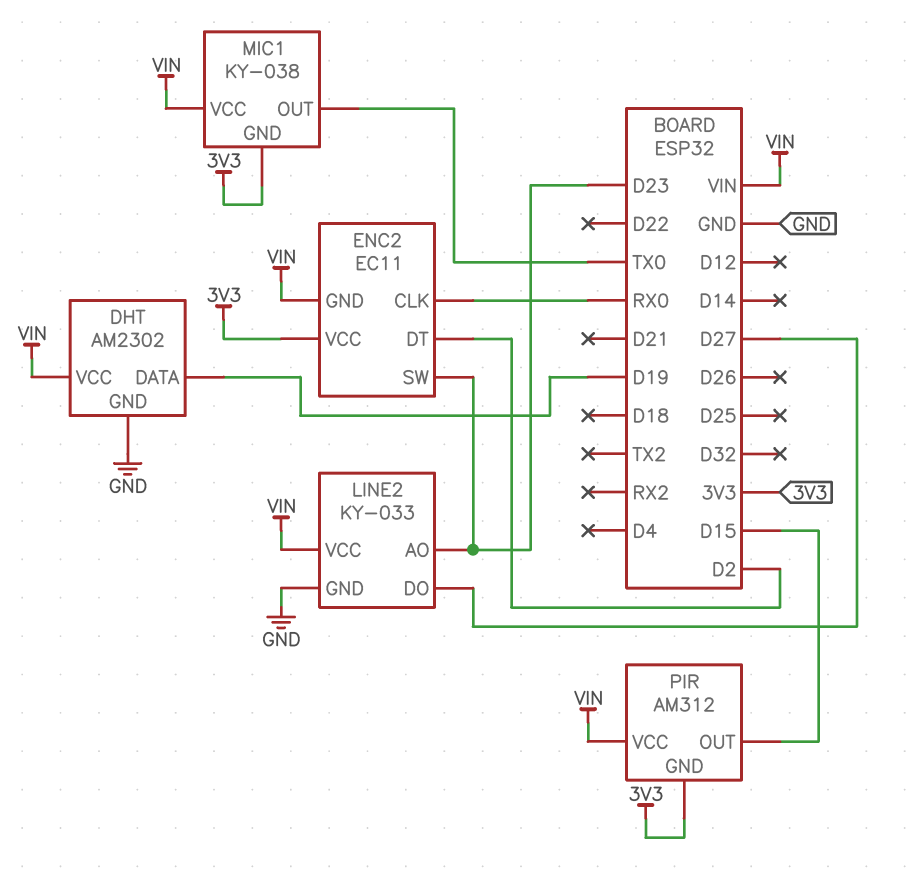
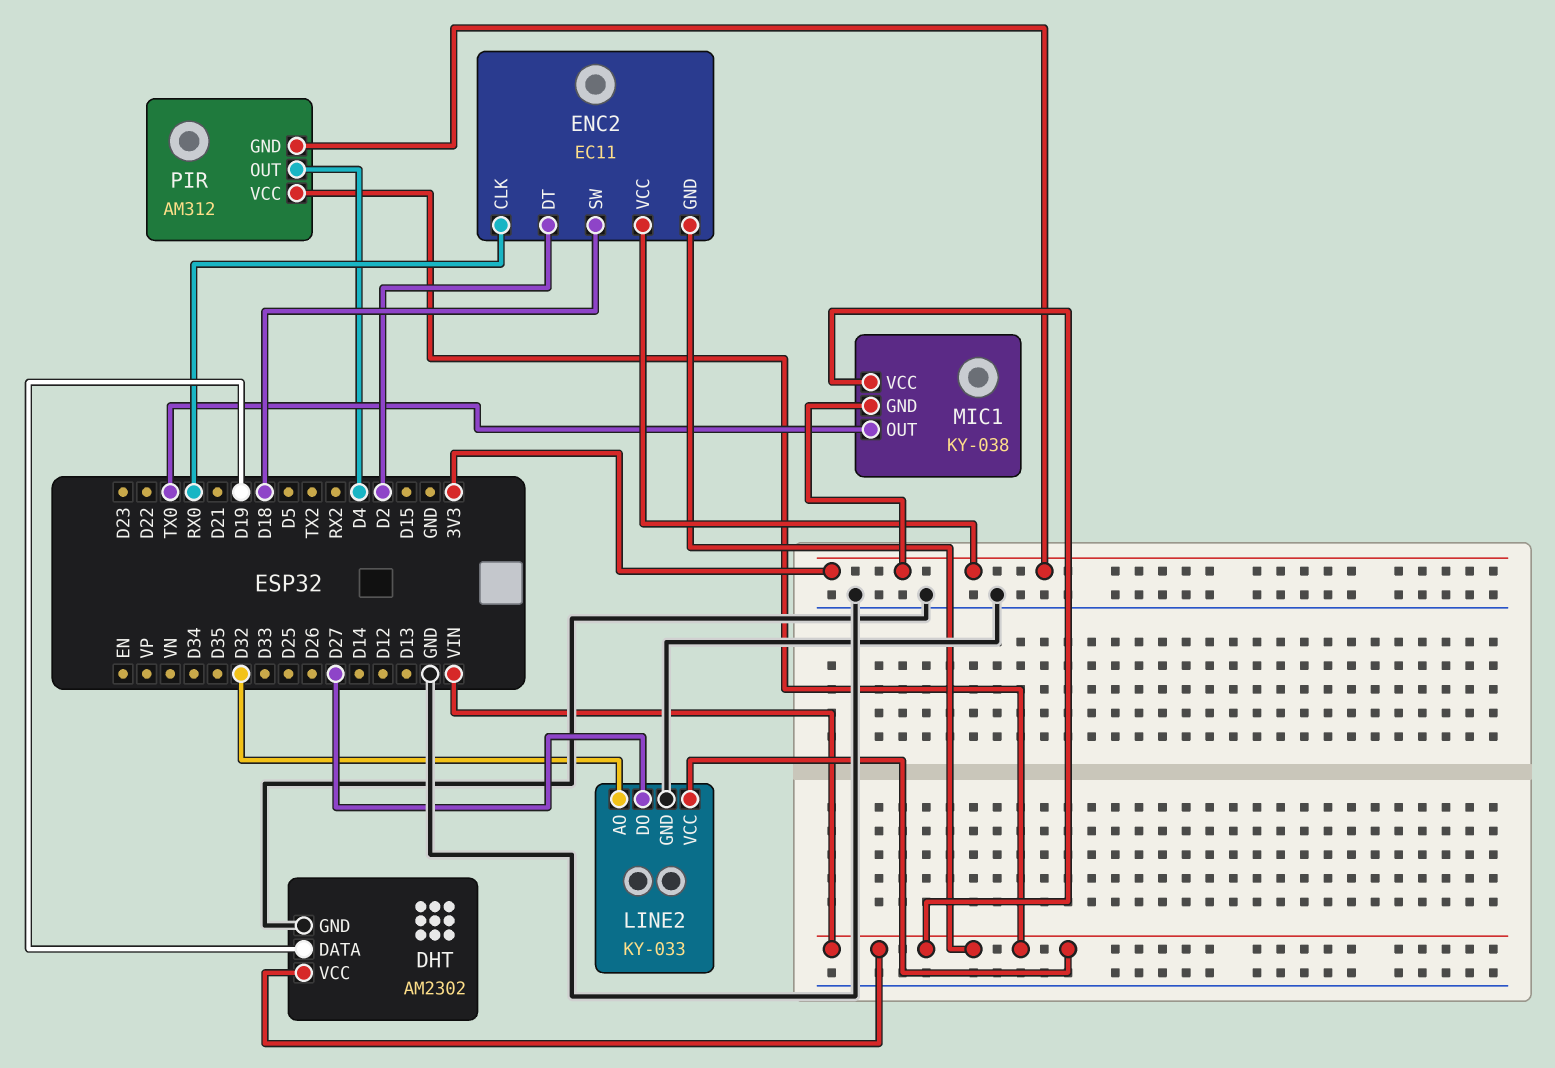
ENC2 pin SW: D23 -> D18
LINE2 pin AO: D23 -> D32
PIR pin OUT: D15 -> D4

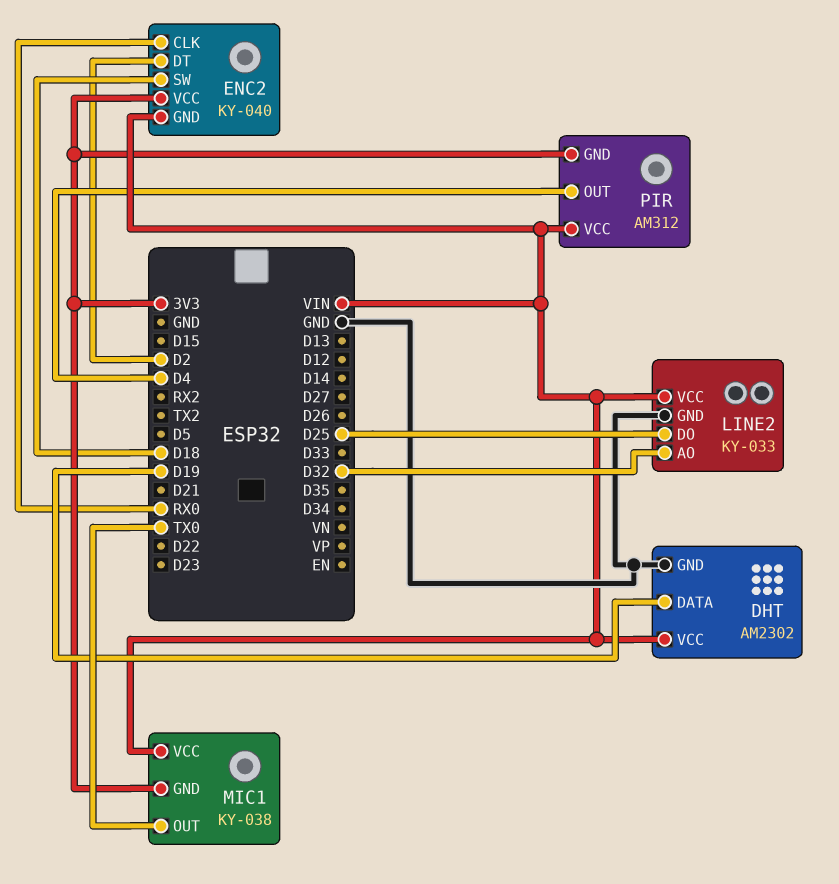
ENC2: EC11 -> KY-040
LINE2 pin DO: D27 -> D25

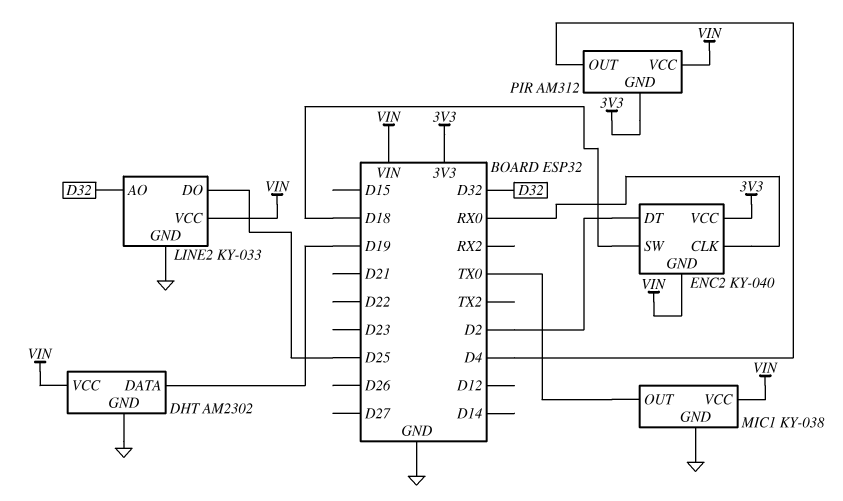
MIC1 pin GND: 3V3 -> GND

